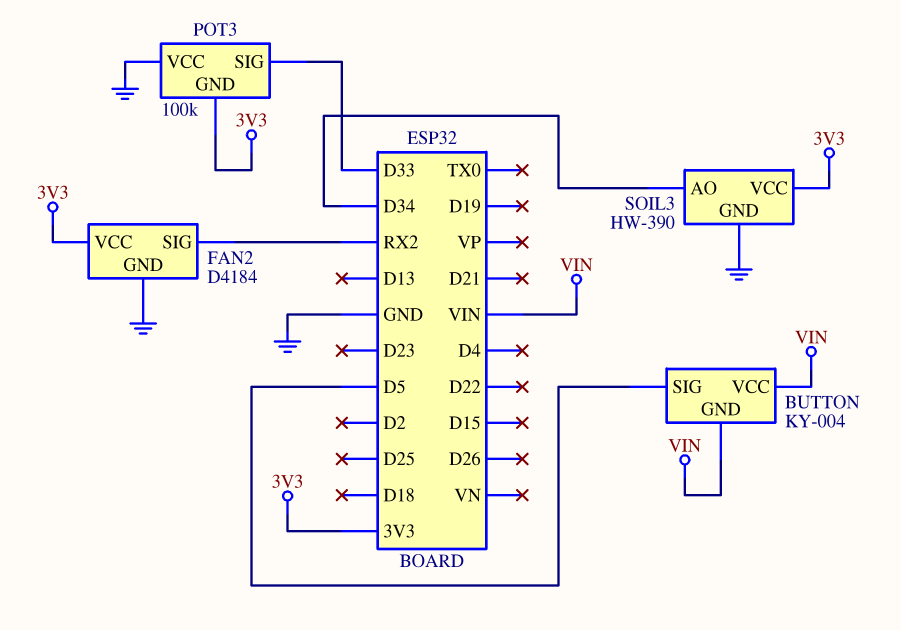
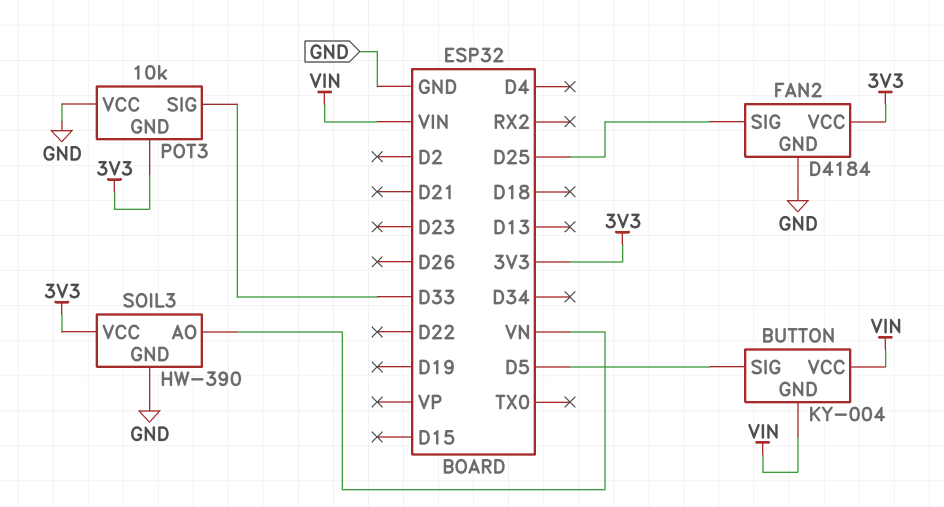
FAN2 pin SIG: RX2 -> D25
POT3: 100k -> 10k
SOIL3 pin AO: D34 -> VN

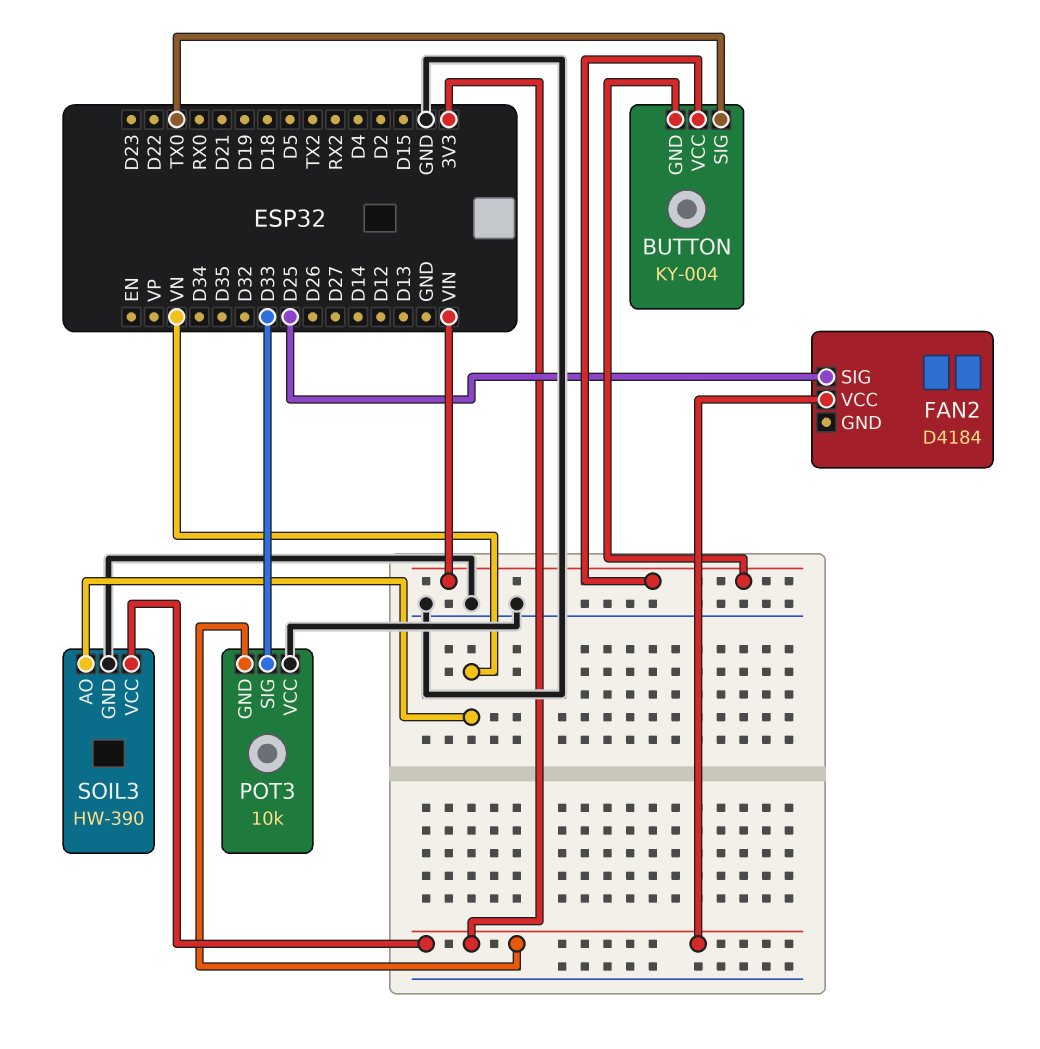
BUTTON pin SIG: D5 -> TX0
FAN2 pin GND: GND -> none

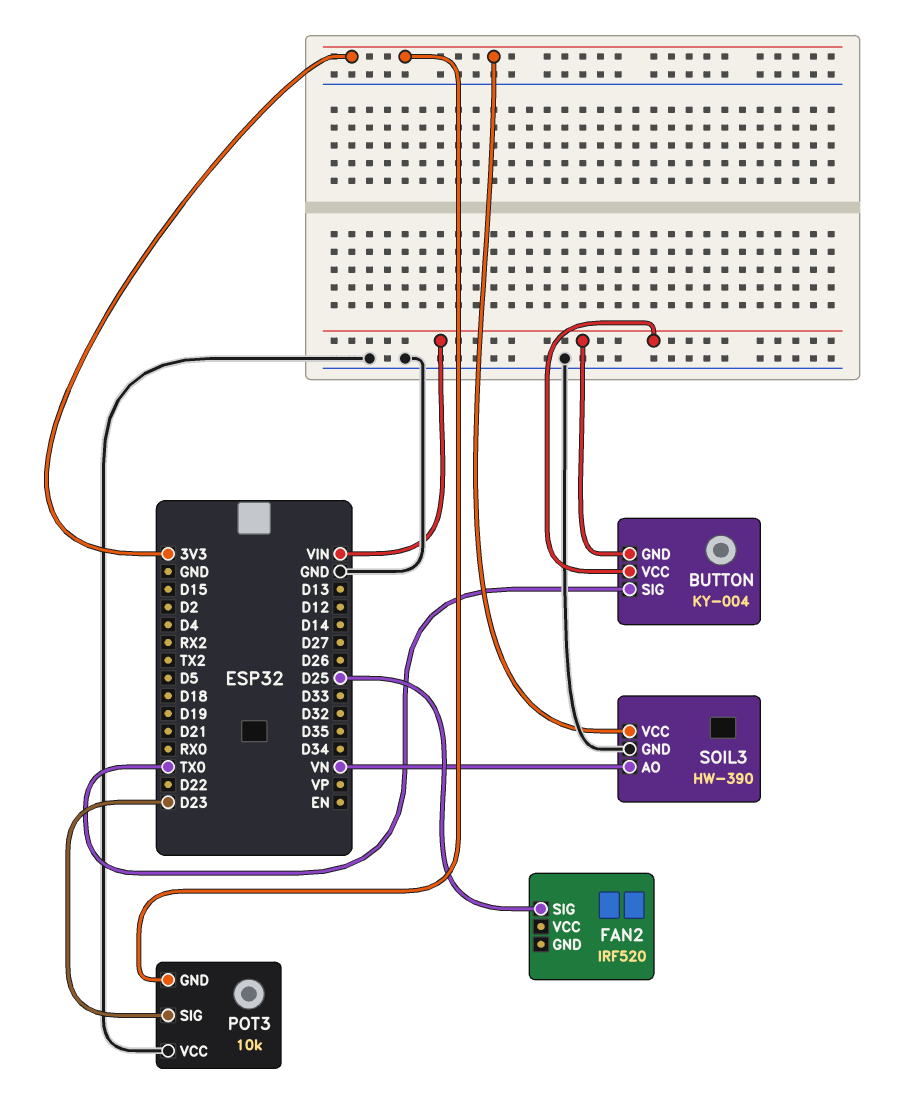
FAN2: D4184 -> IRF520
FAN2 pin VCC: 3V3 -> none
POT3 pin SIG: D33 -> D23

